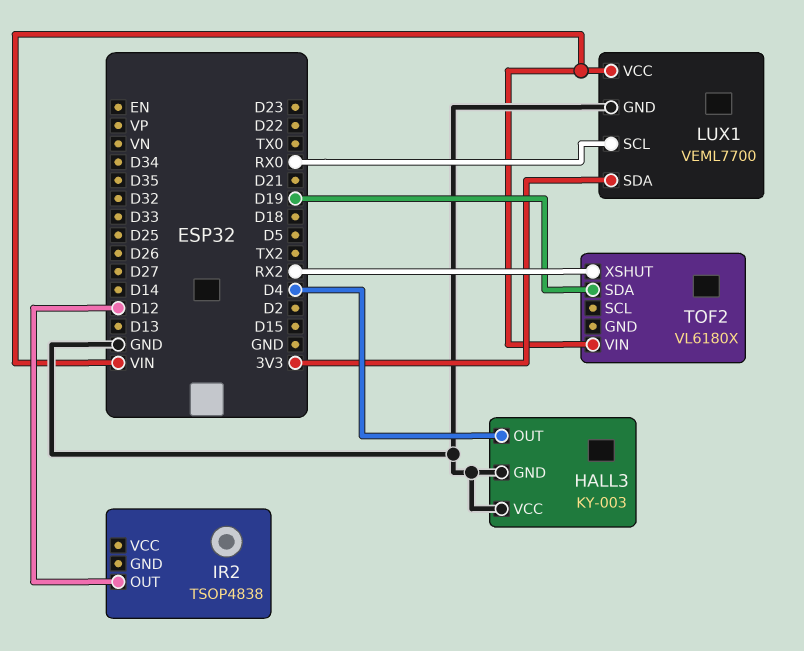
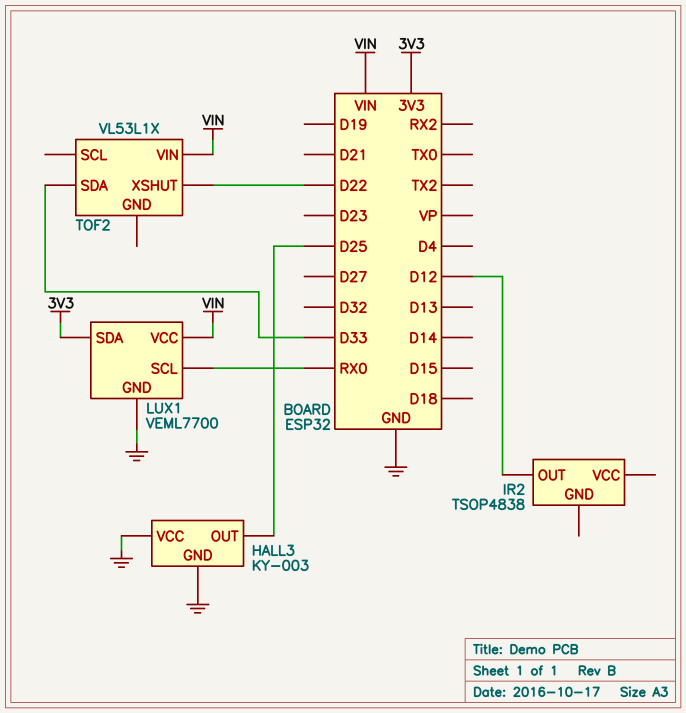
HALL3 pin OUT: D4 -> D25
TOF2: VL6180X -> VL53L1X
TOF2 pin SDA: D19 -> D33
TOF2 pin XSHUT: RX2 -> D22

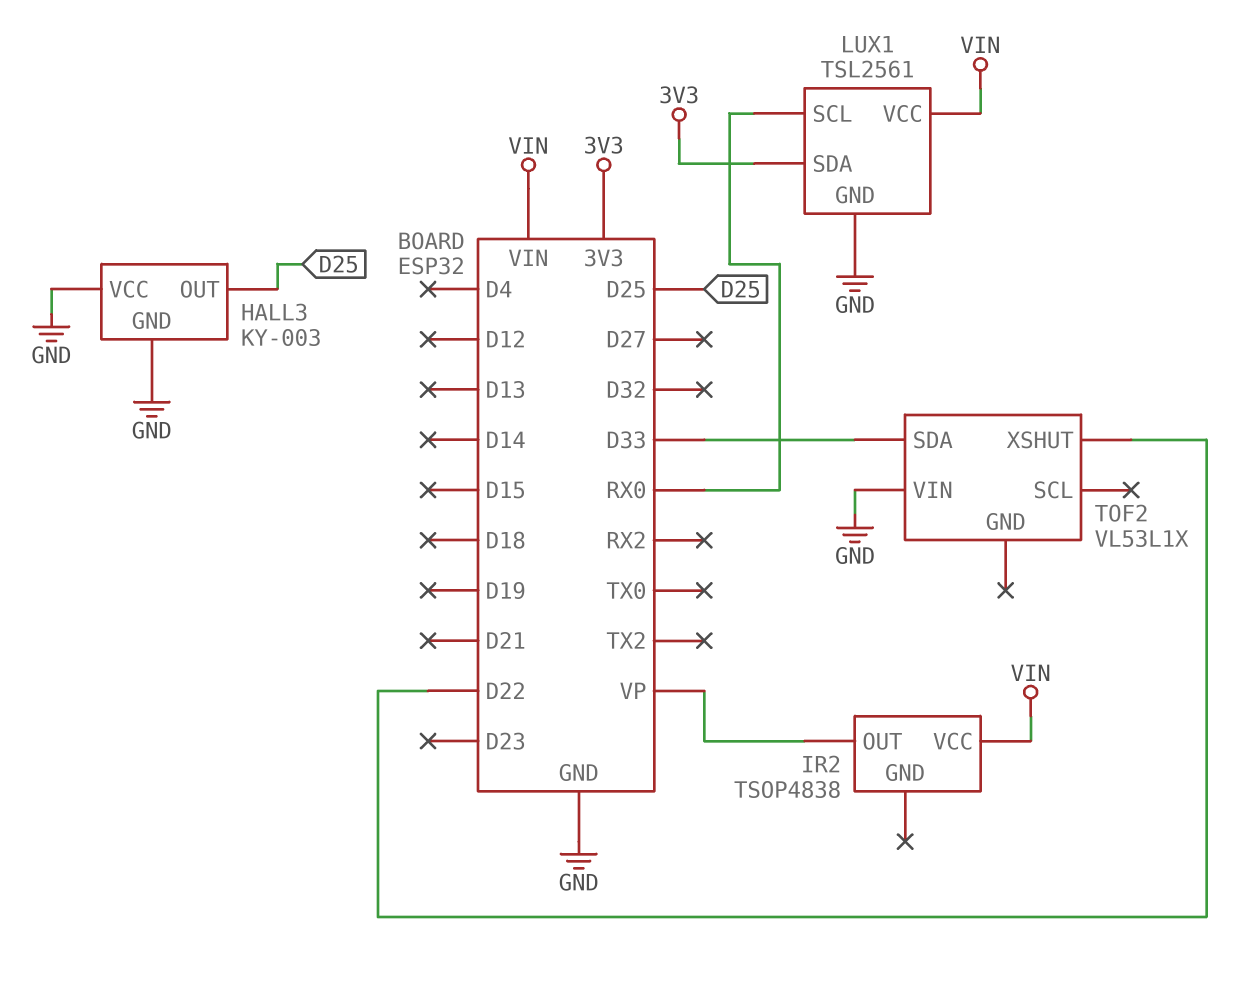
IR2 pin OUT: D12 -> VP
IR2 pin VCC: none -> VIN
LUX1: VEML7700 -> TSL2561
TOF2 pin VIN: VIN -> GND

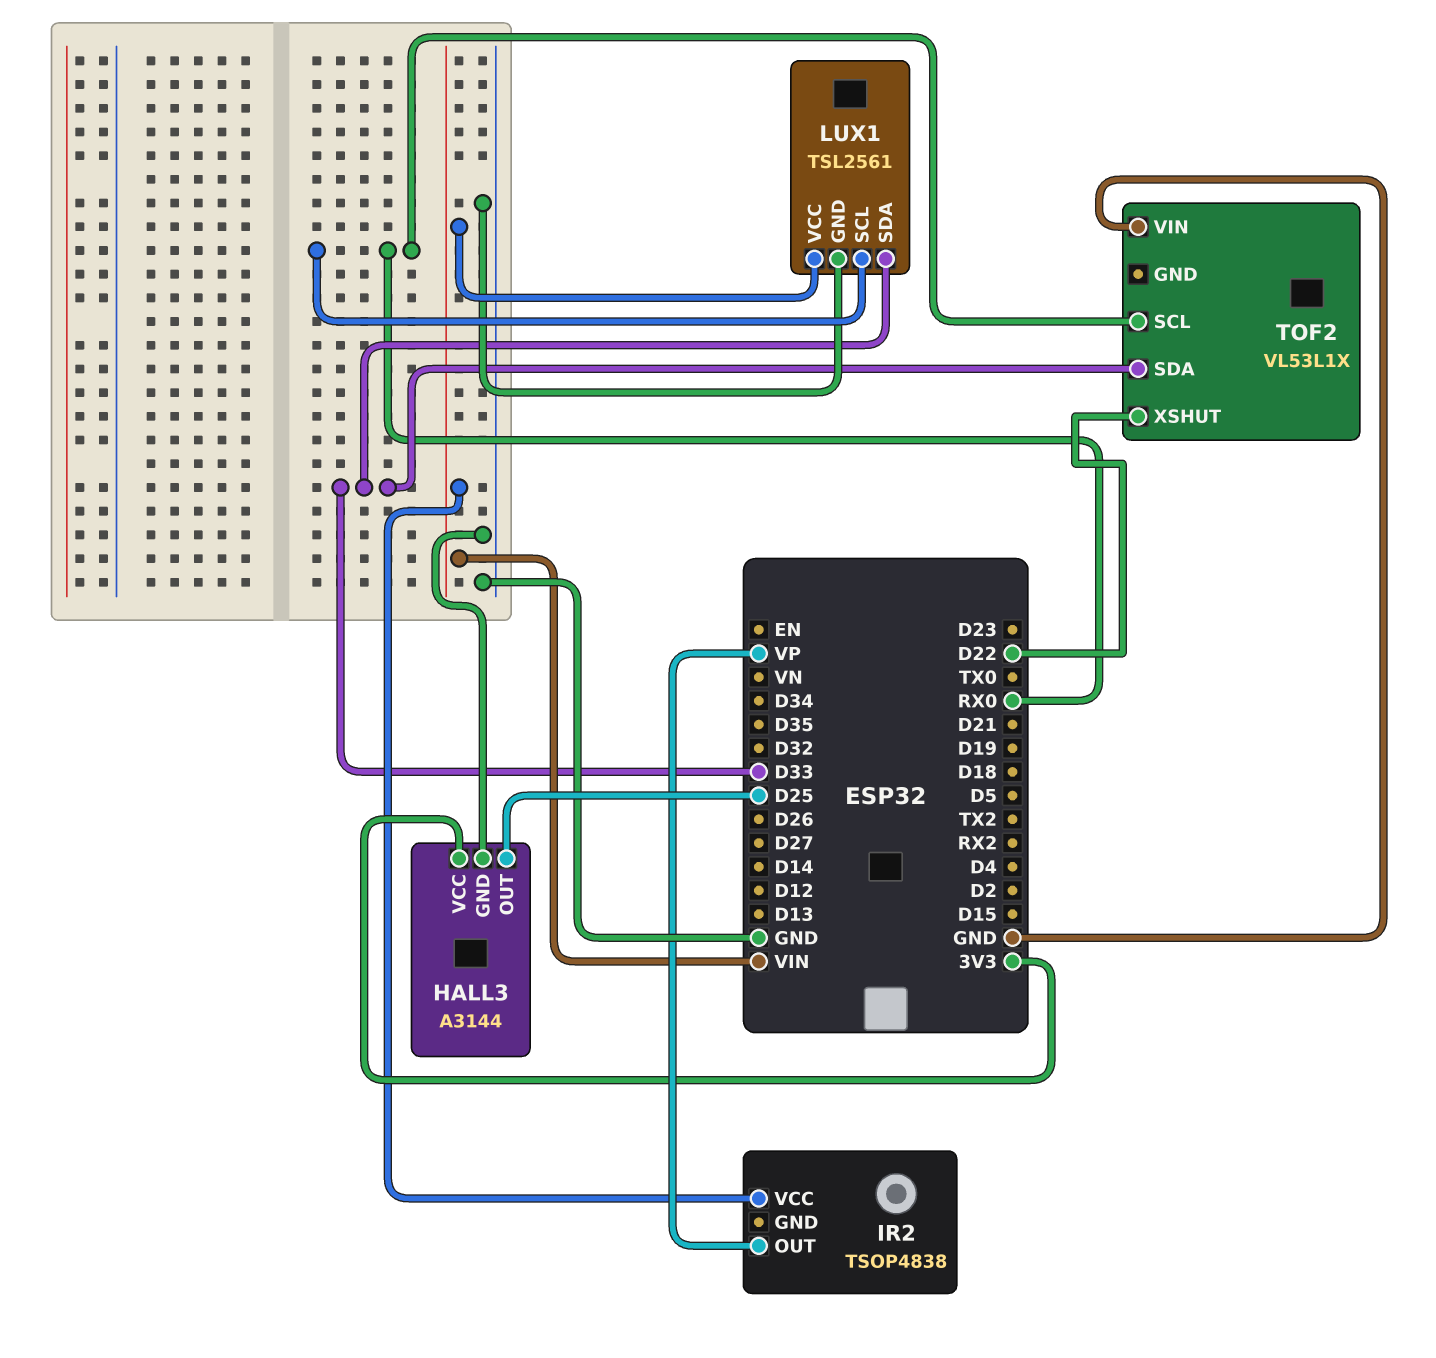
HALL3: KY-003 -> A3144
HALL3 pin VCC: GND -> 3V3
LUX1 pin SDA: 3V3 -> D33
TOF2 pin SCL: none -> RX0

